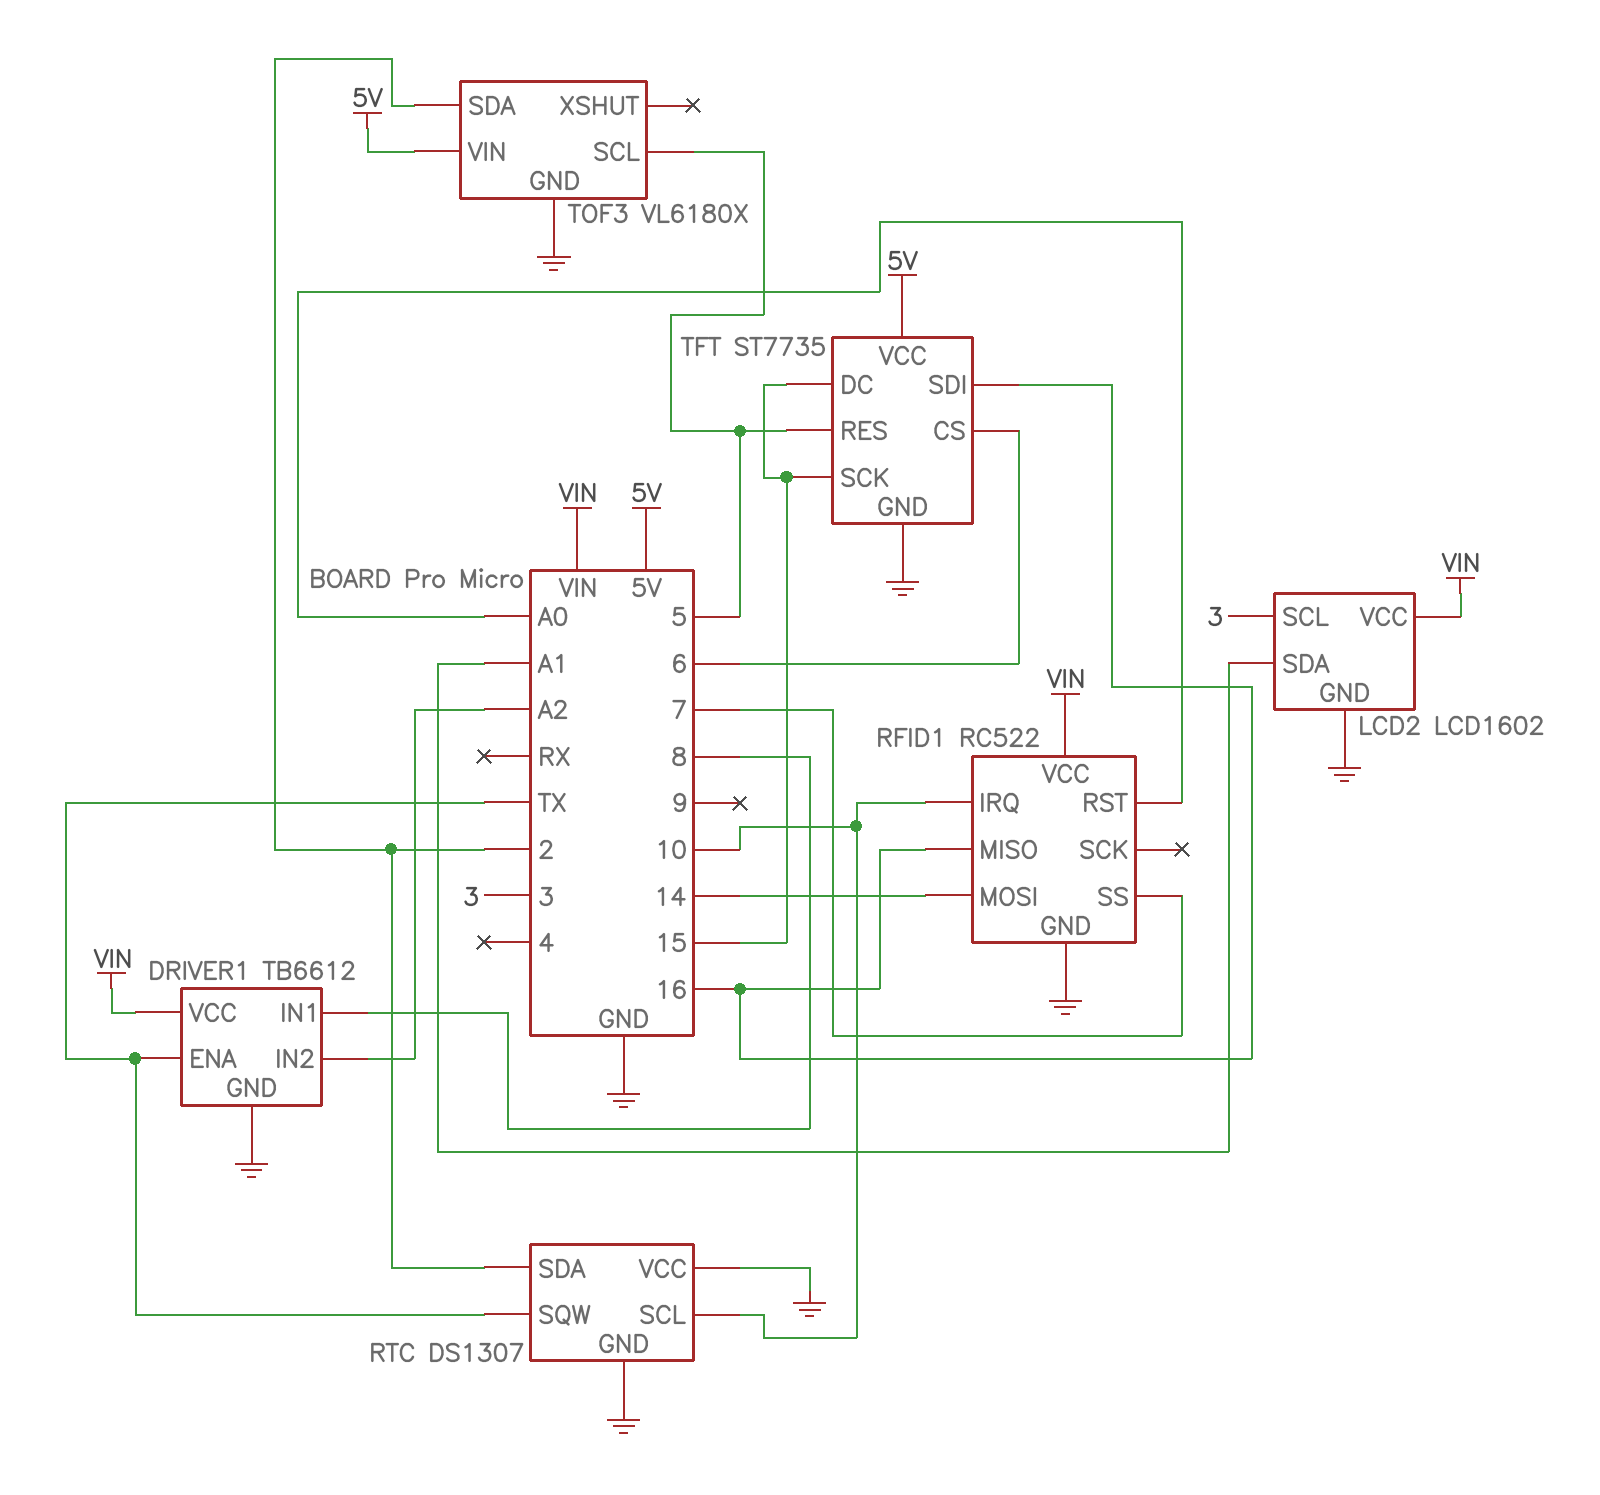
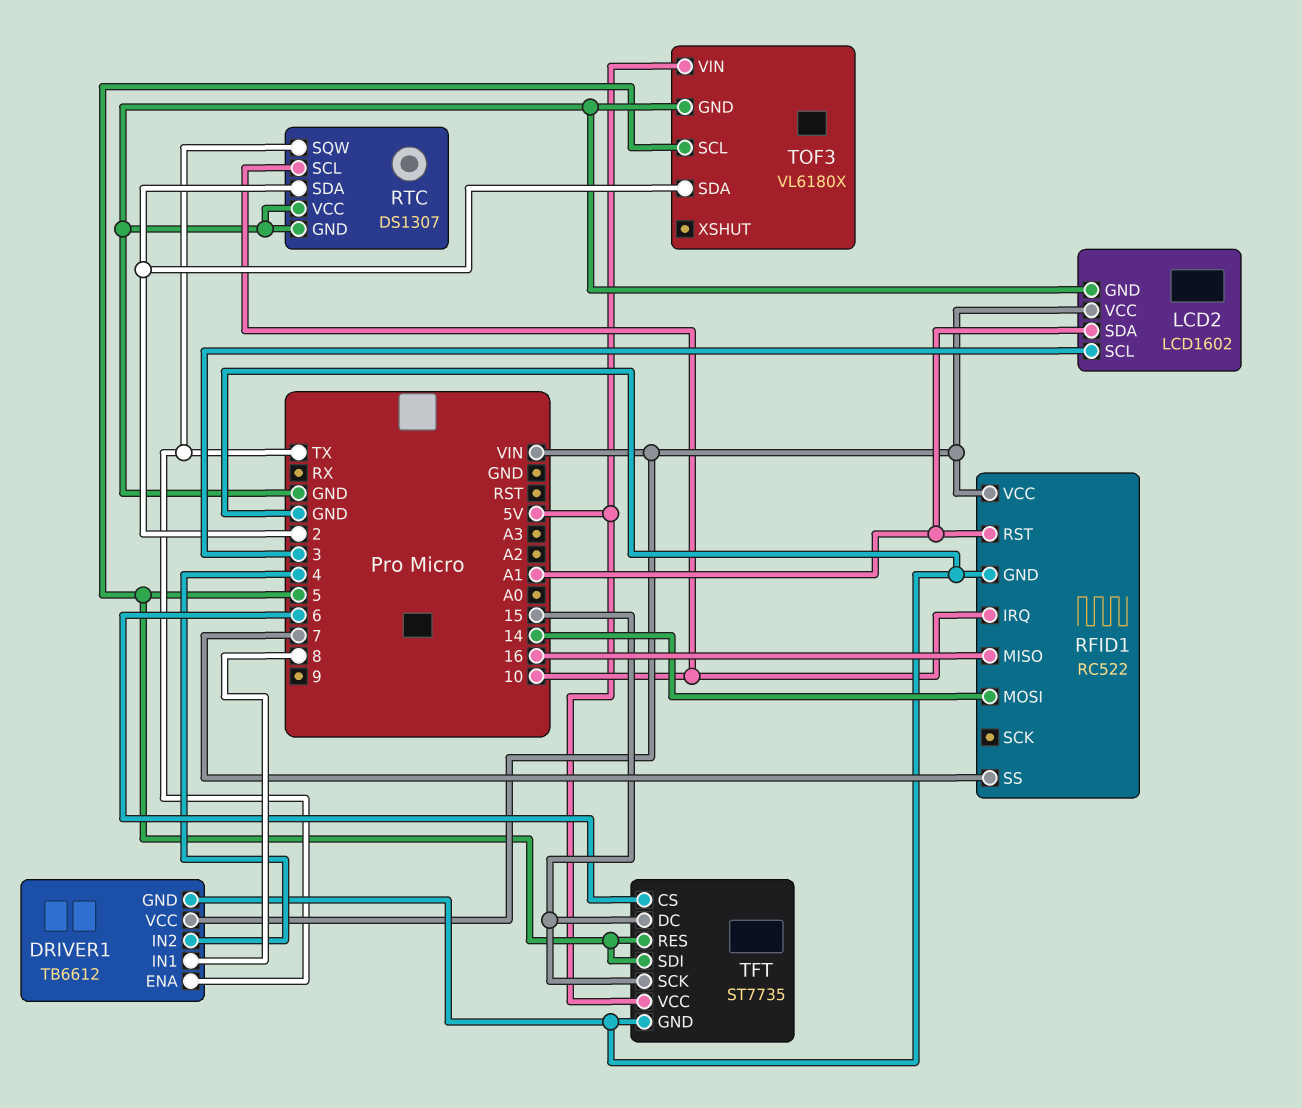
DRIVER1 pin IN2: A2 -> 4
RFID1 pin RST: A0 -> A1
TFT pin SDI: 16 -> 5

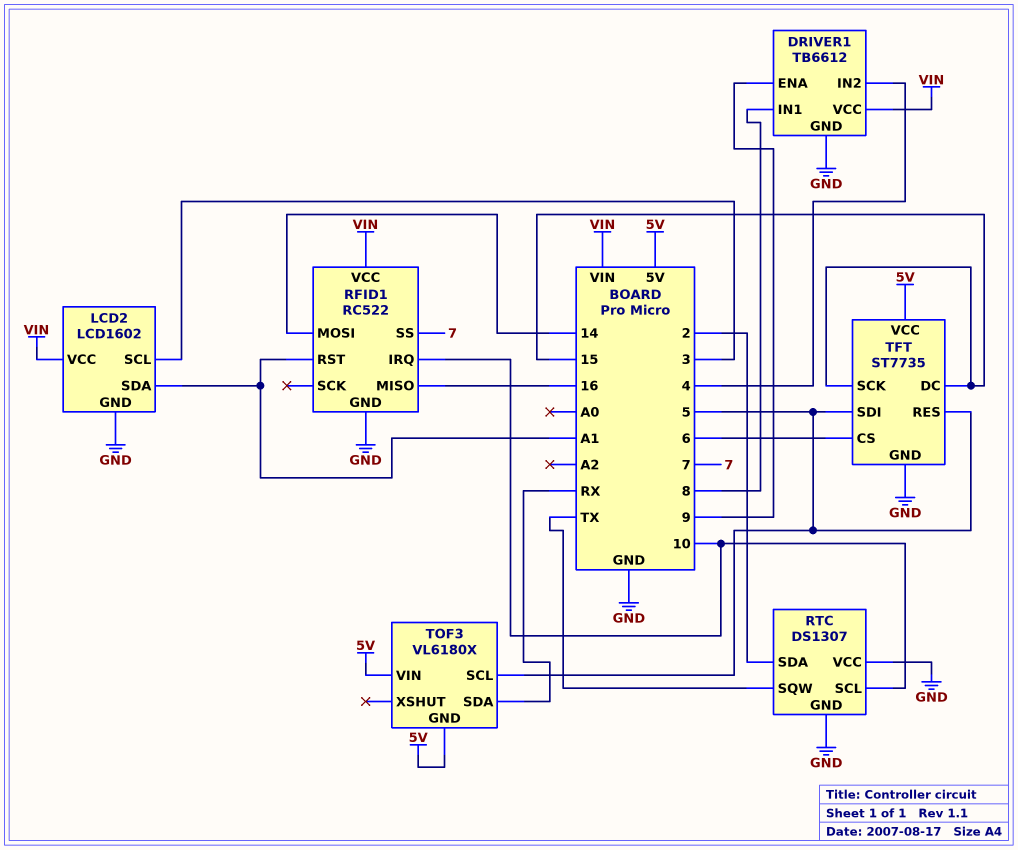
DRIVER1 pin ENA: TX -> 9
TOF3 pin GND: GND -> 5V
TOF3 pin SDA: 2 -> RX

